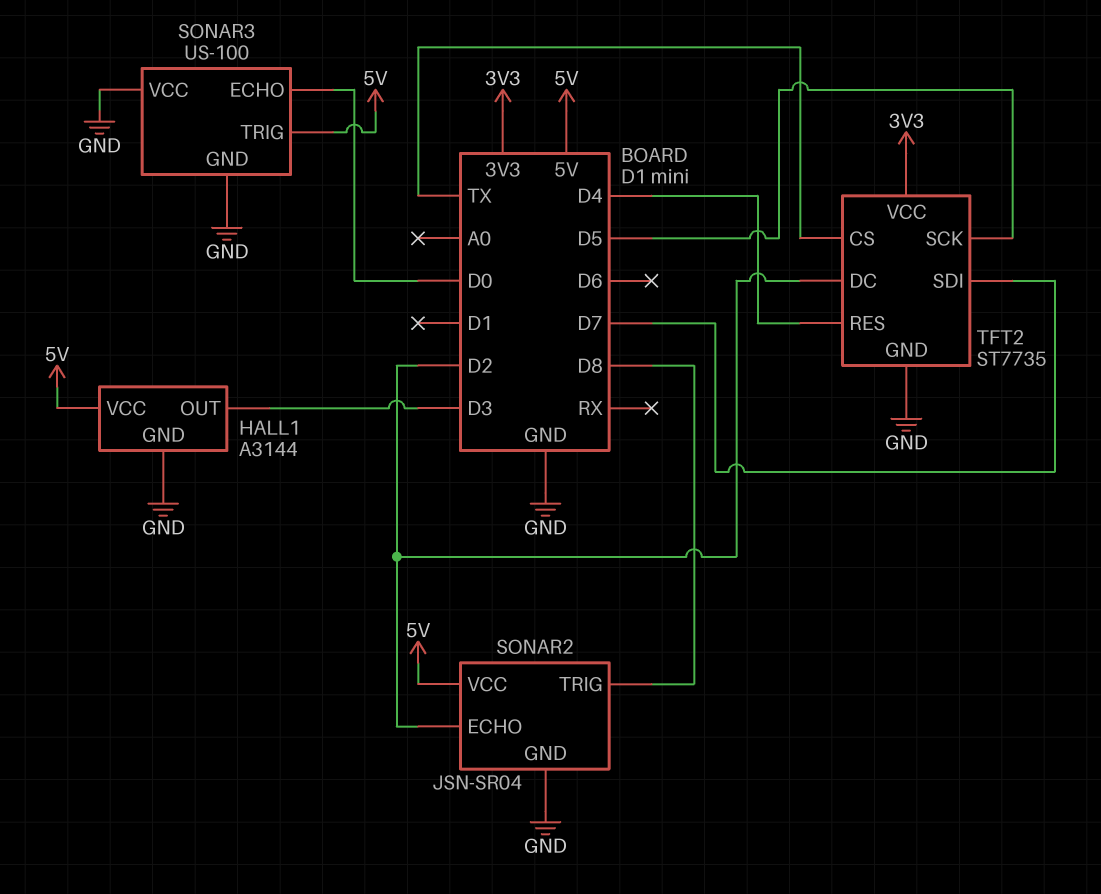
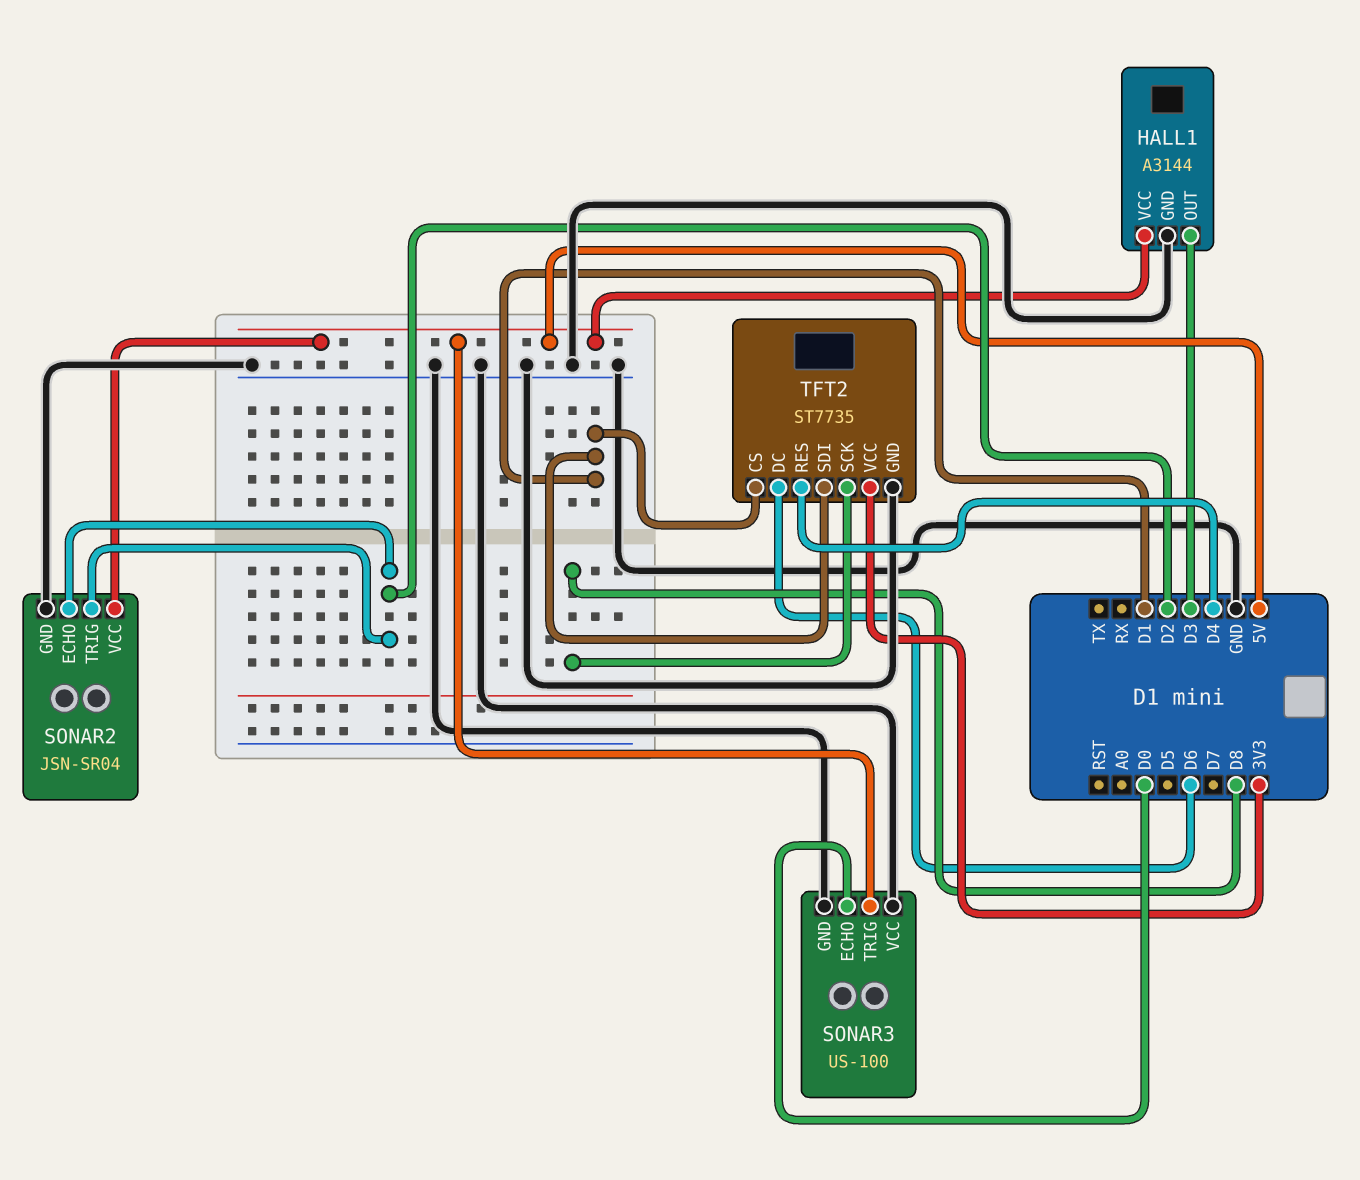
SONAR2 pin TRIG: D8 -> D2
TFT2 pin CS: TX -> D1
TFT2 pin DC: D2 -> D6
TFT2 pin SCK: D5 -> D8
TFT2 pin SDI: D7 -> D1

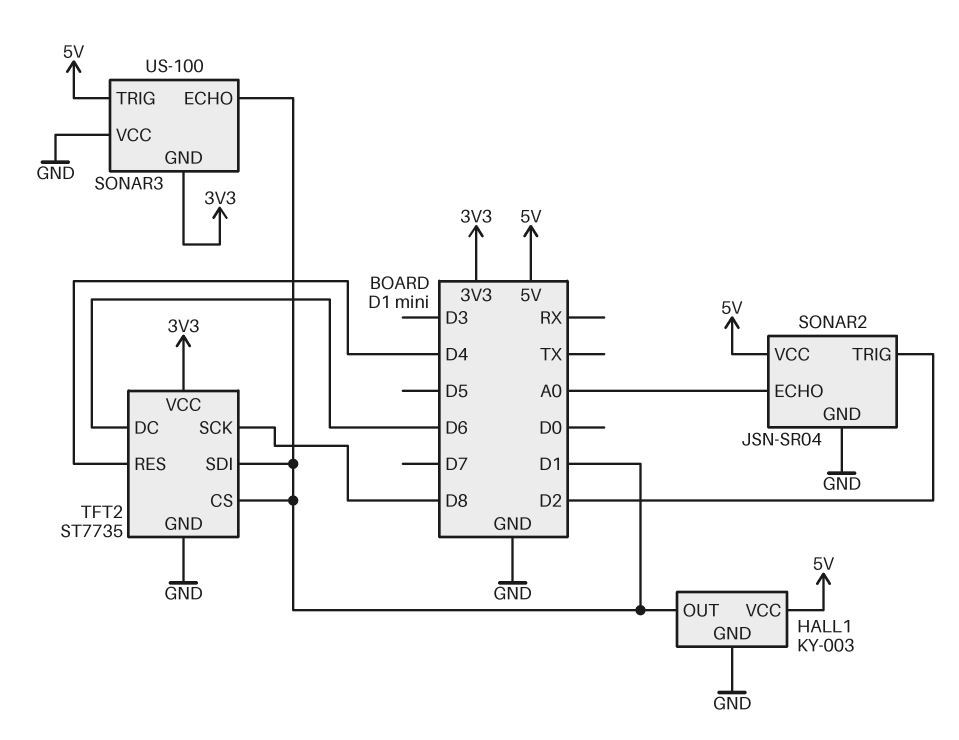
HALL1: A3144 -> KY-003
HALL1 pin OUT: D3 -> D1
SONAR2 pin ECHO: D2 -> A0
SONAR3 pin ECHO: D0 -> D1
SONAR3 pin GND: GND -> 3V3

